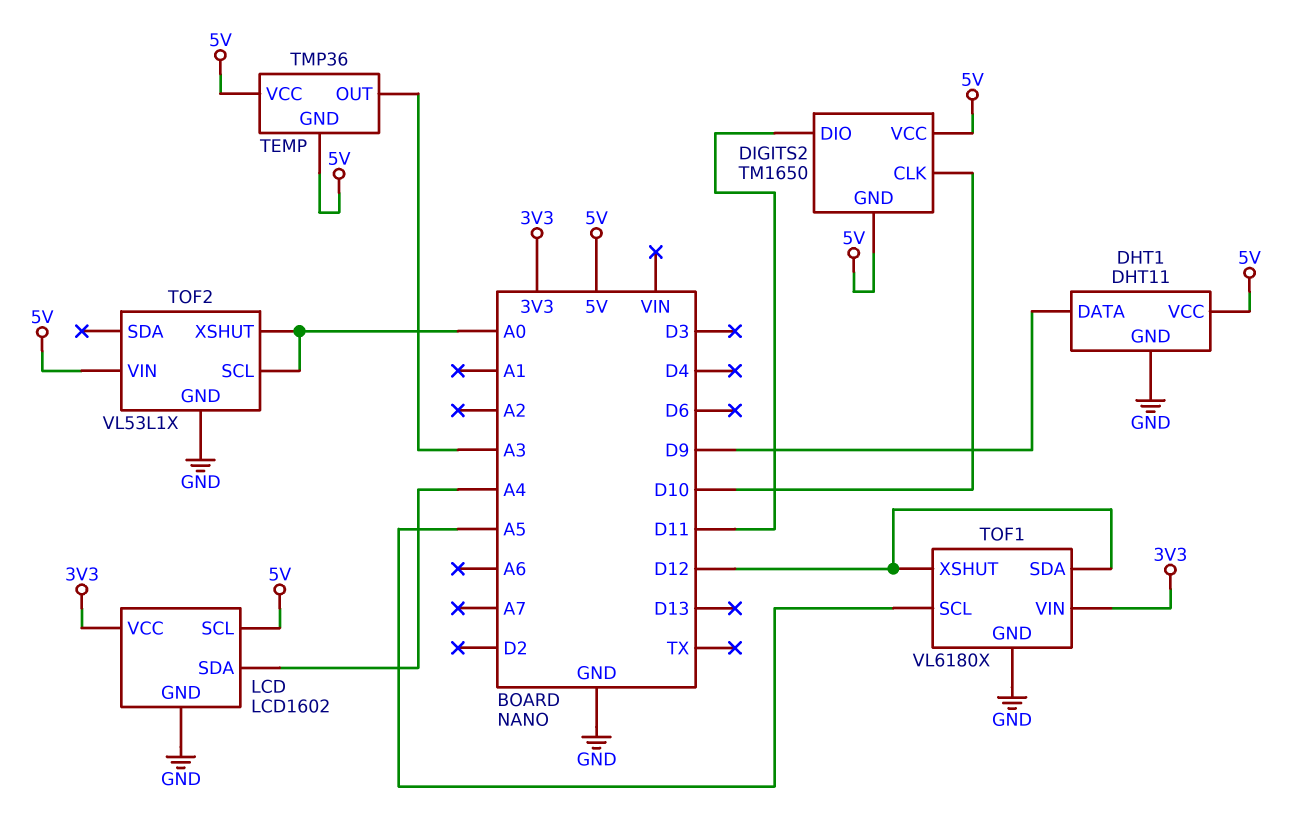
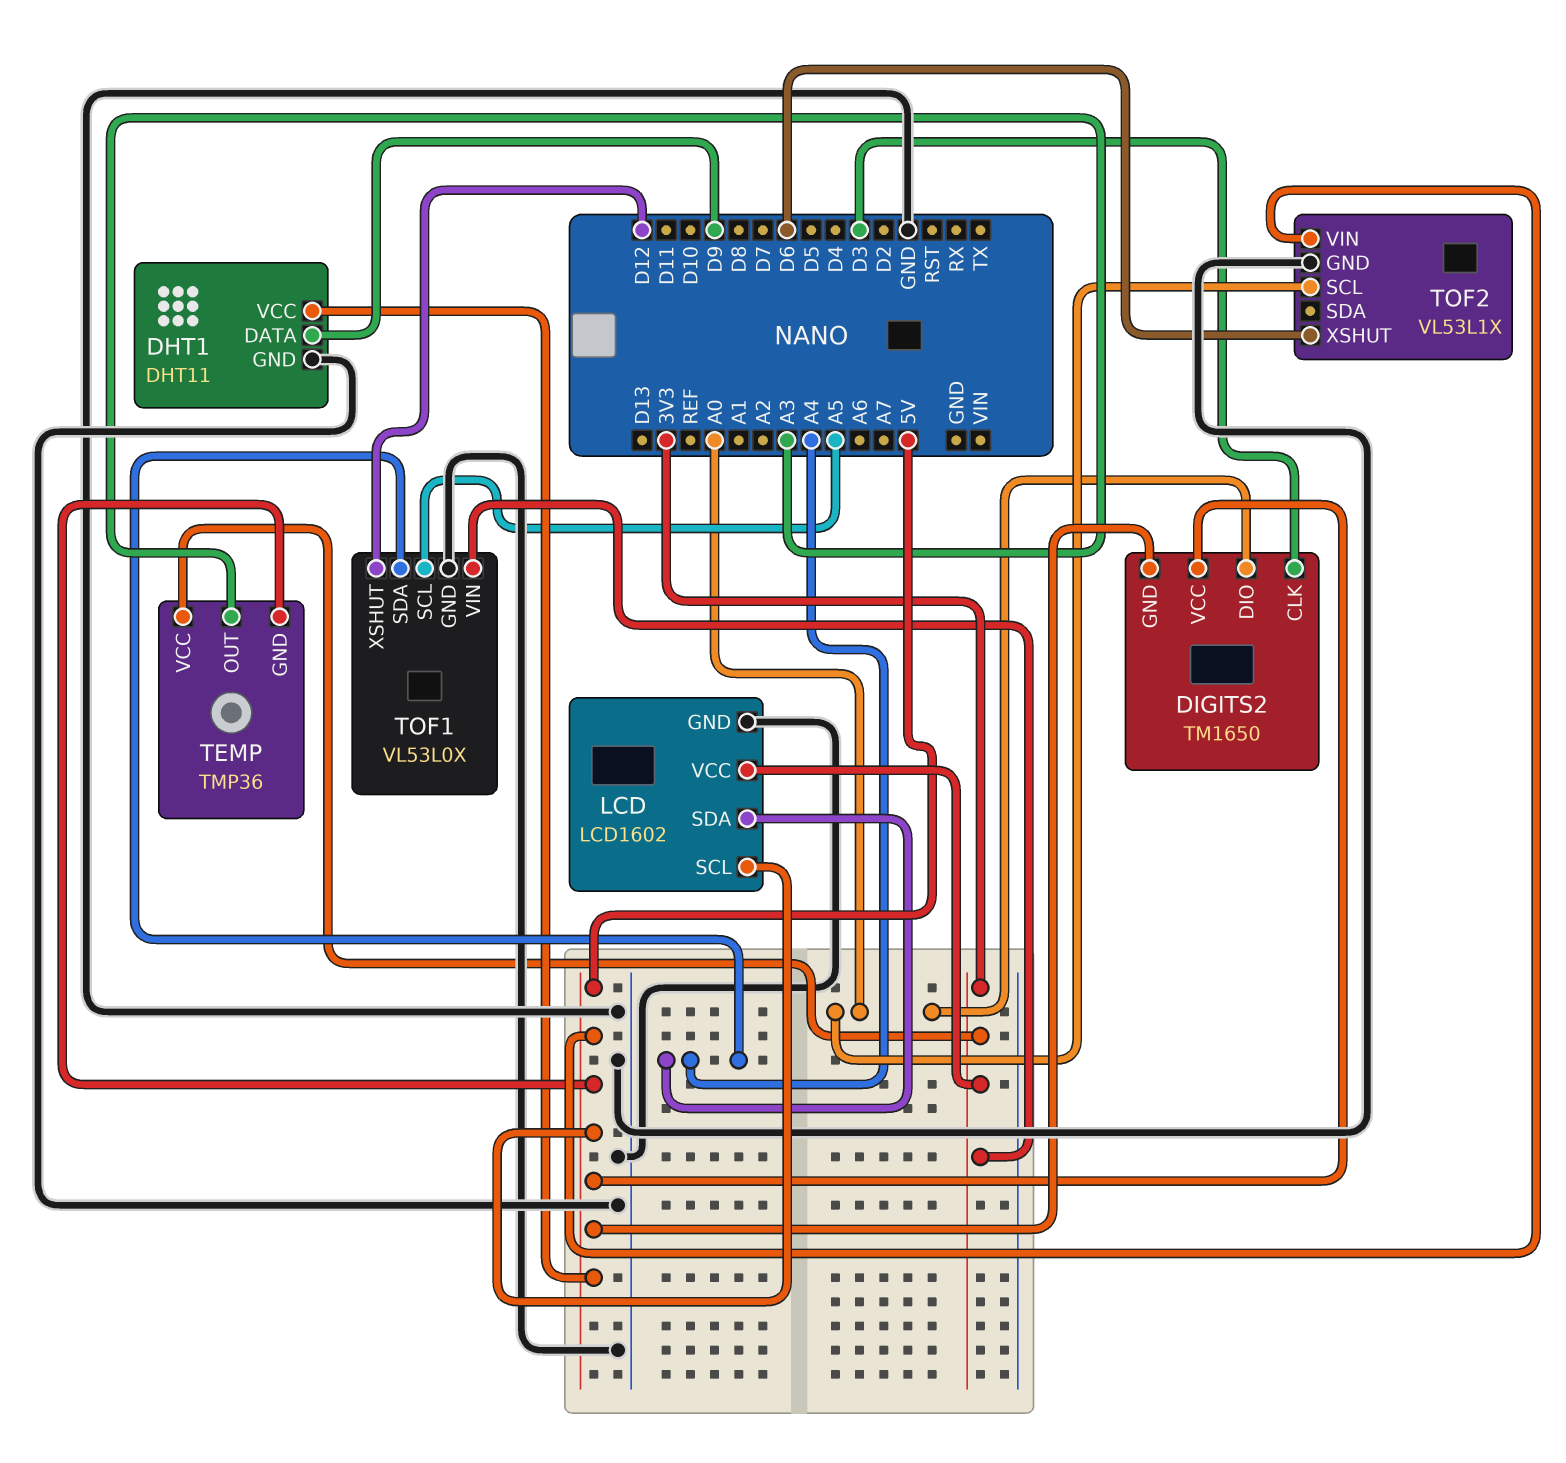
DIGITS2 pin CLK: D10 -> D3
DIGITS2 pin DIO: D11 -> A0
TEMP pin VCC: 5V -> 3V3
TOF1: VL6180X -> VL53L0X
TOF1 pin SDA: D12 -> A4
TOF2 pin XSHUT: A0 -> D6

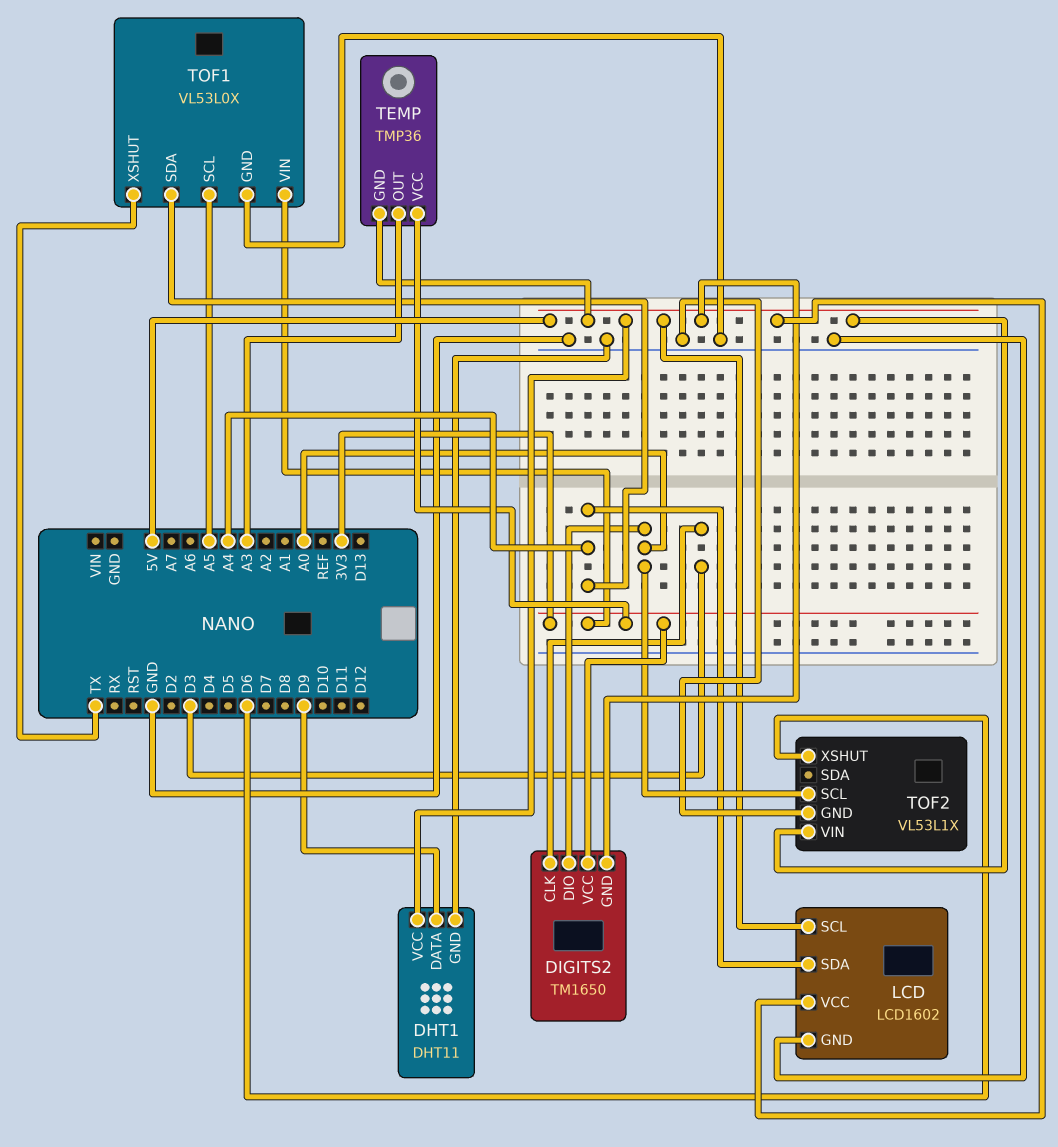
DIGITS2 pin VCC: 5V -> 3V3
LCD pin VCC: 3V3 -> 5V
TOF1 pin XSHUT: D12 -> TX

